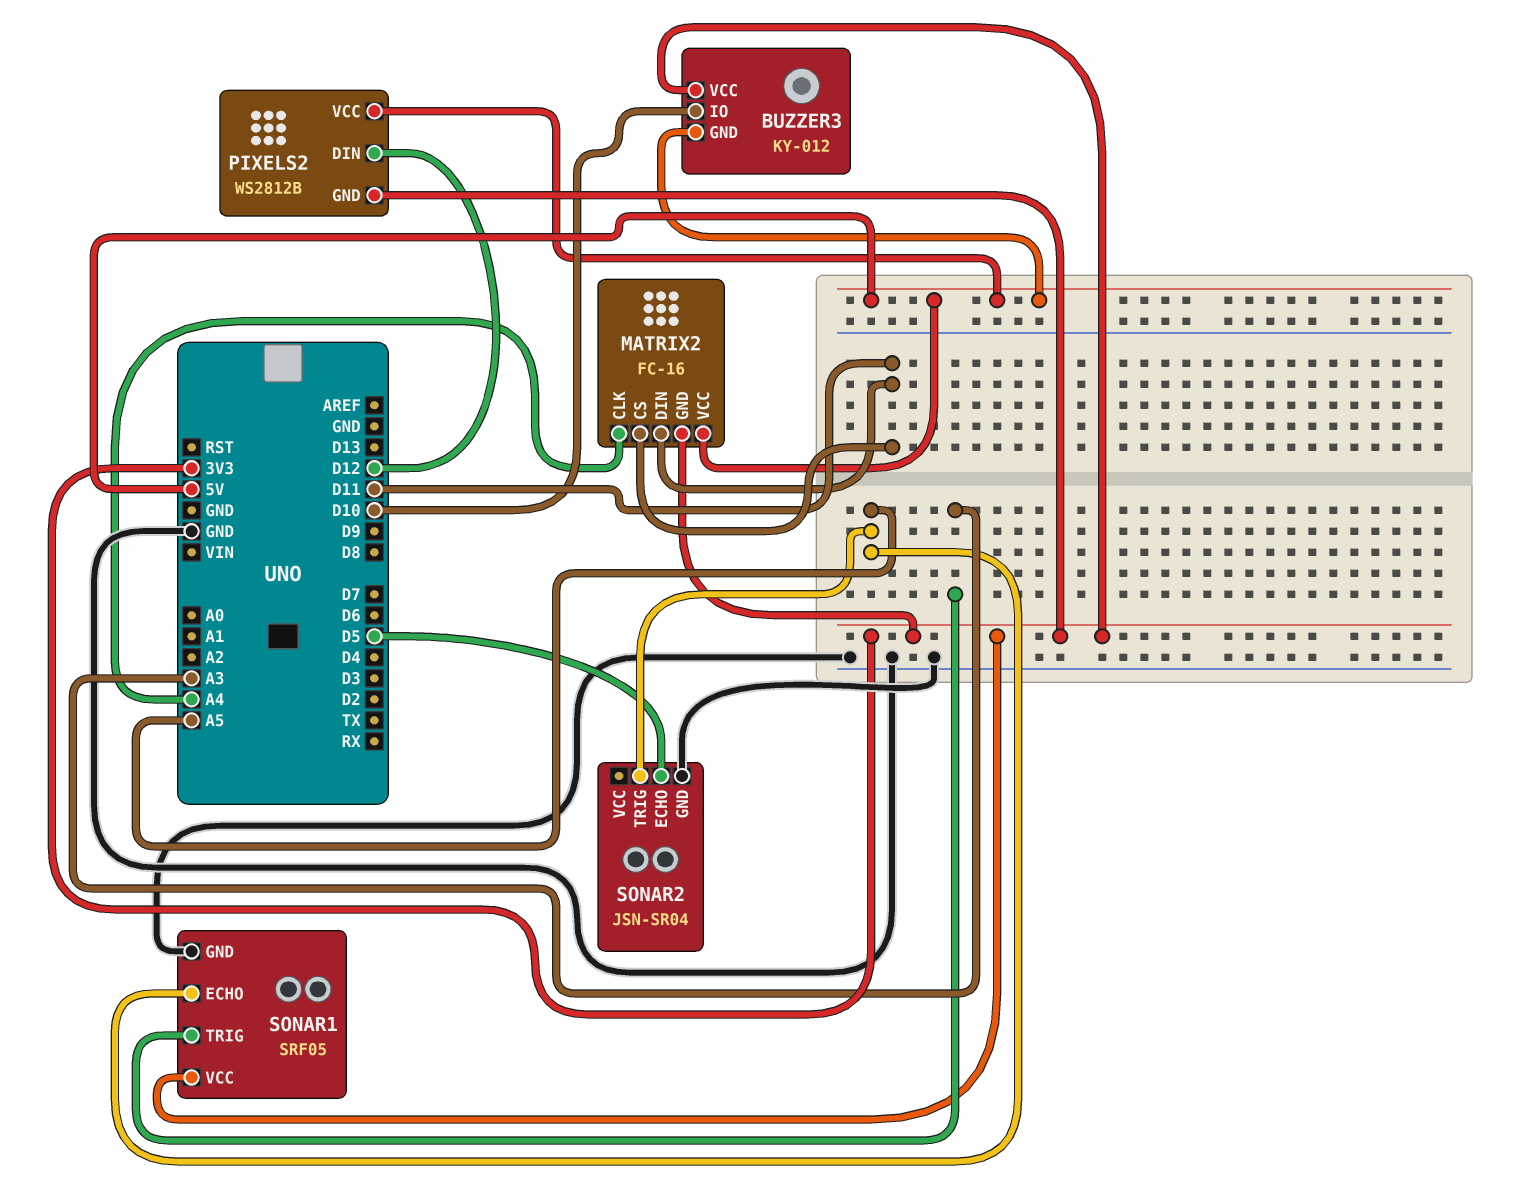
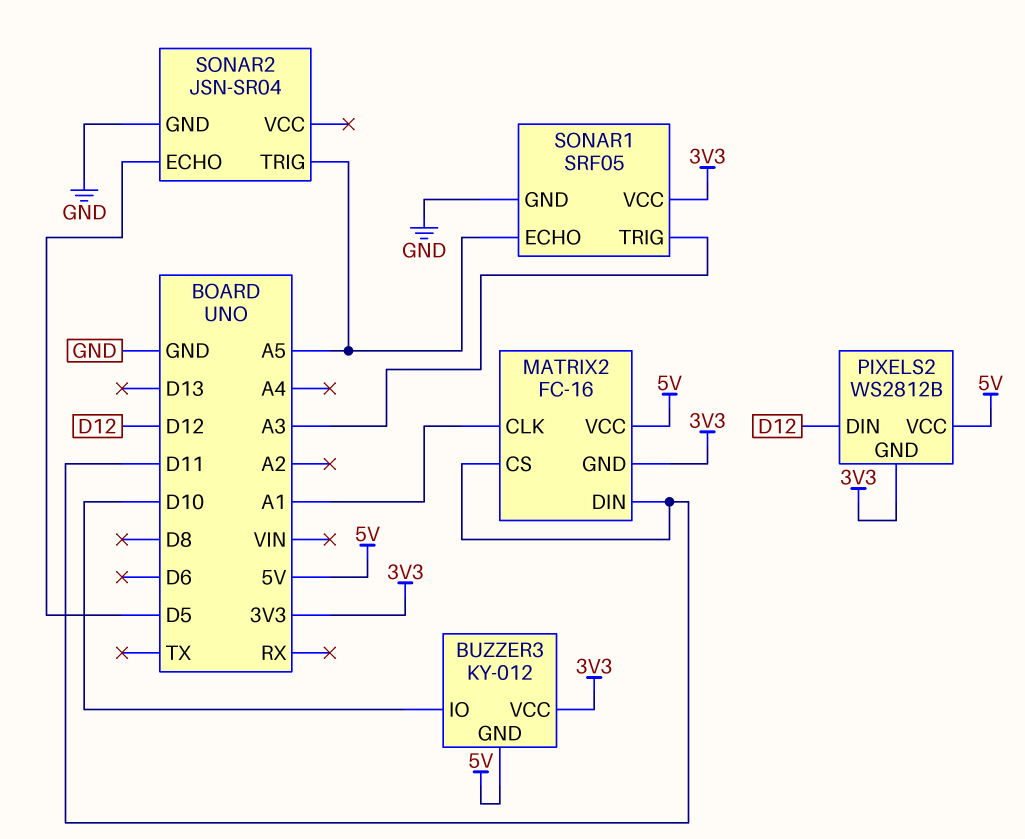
MATRIX2 pin CLK: A4 -> A1

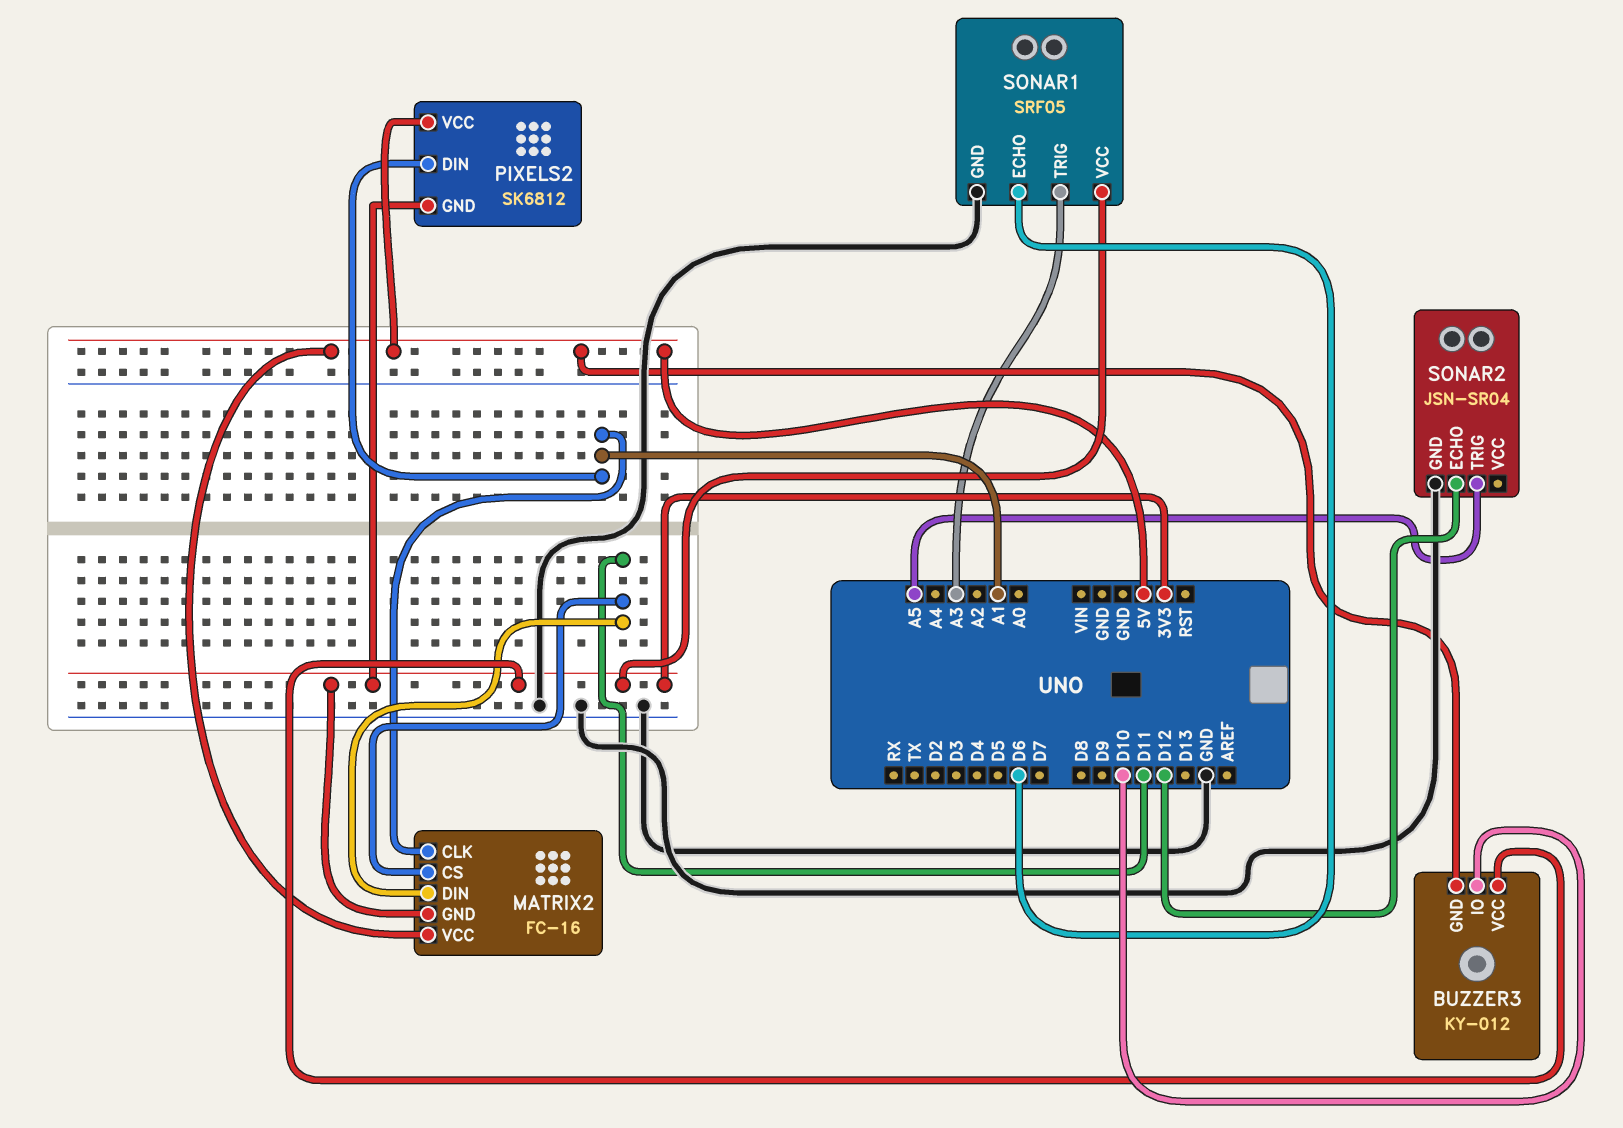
PIXELS2: WS2812B -> SK6812
PIXELS2 pin DIN: D12 -> A1
SONAR1 pin ECHO: A5 -> D6
SONAR2 pin ECHO: D5 -> D12

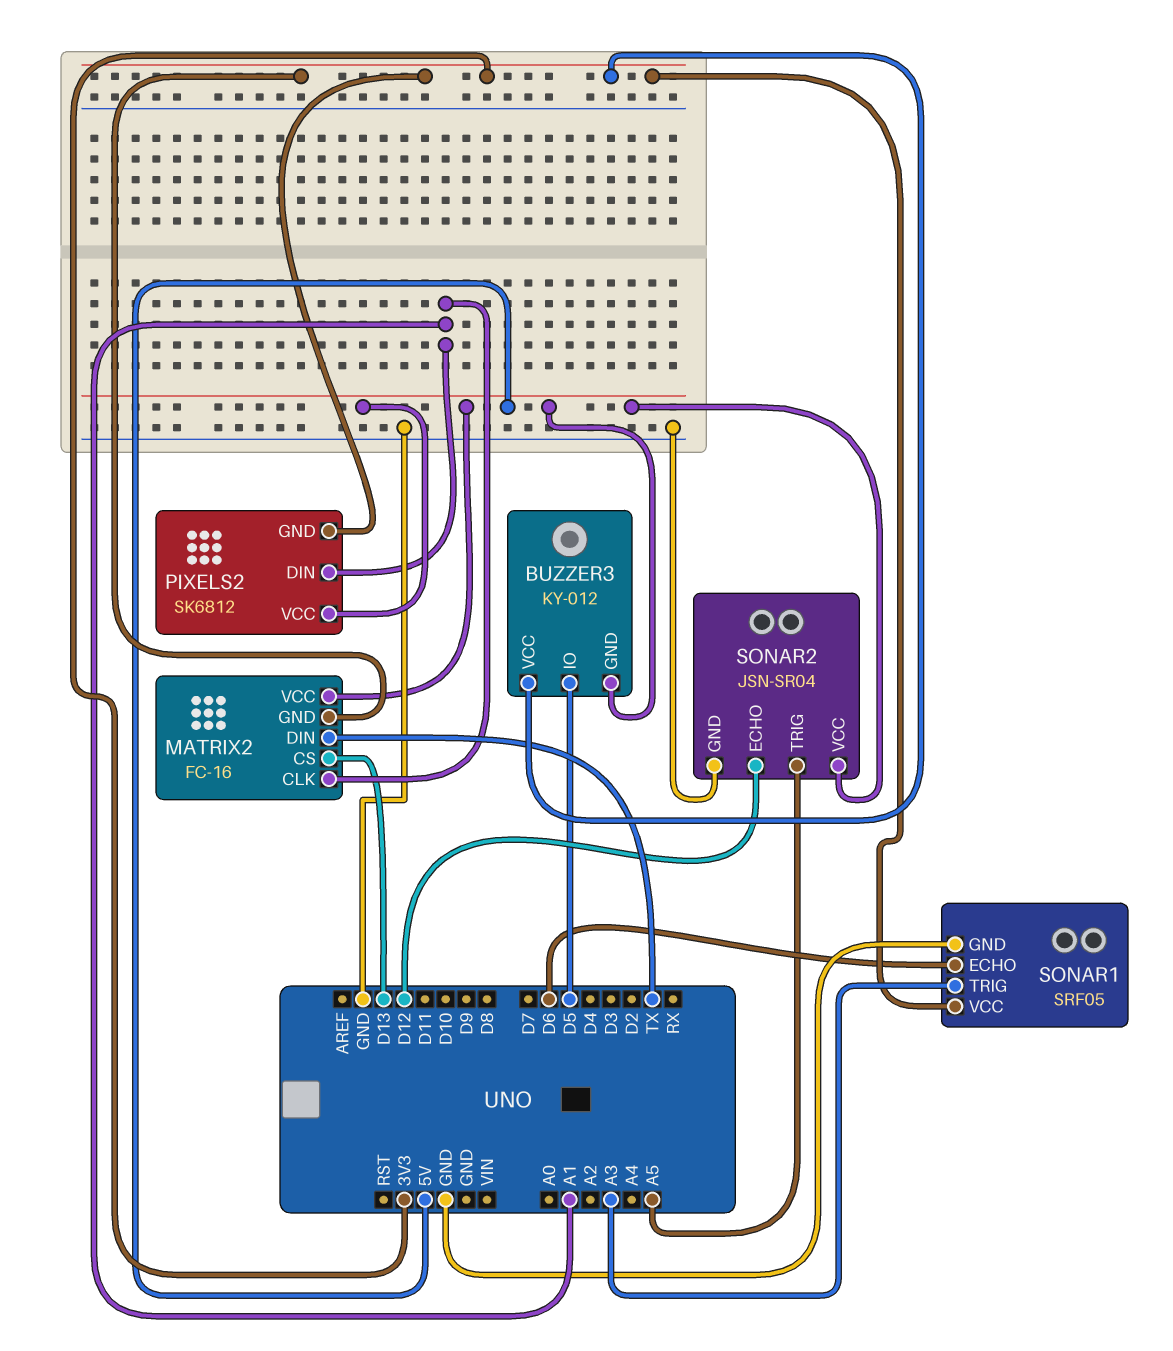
BUZZER3 pin IO: D10 -> D5
MATRIX2 pin CS: D11 -> D13
MATRIX2 pin DIN: D11 -> TX
SONAR2 pin VCC: none -> 5V

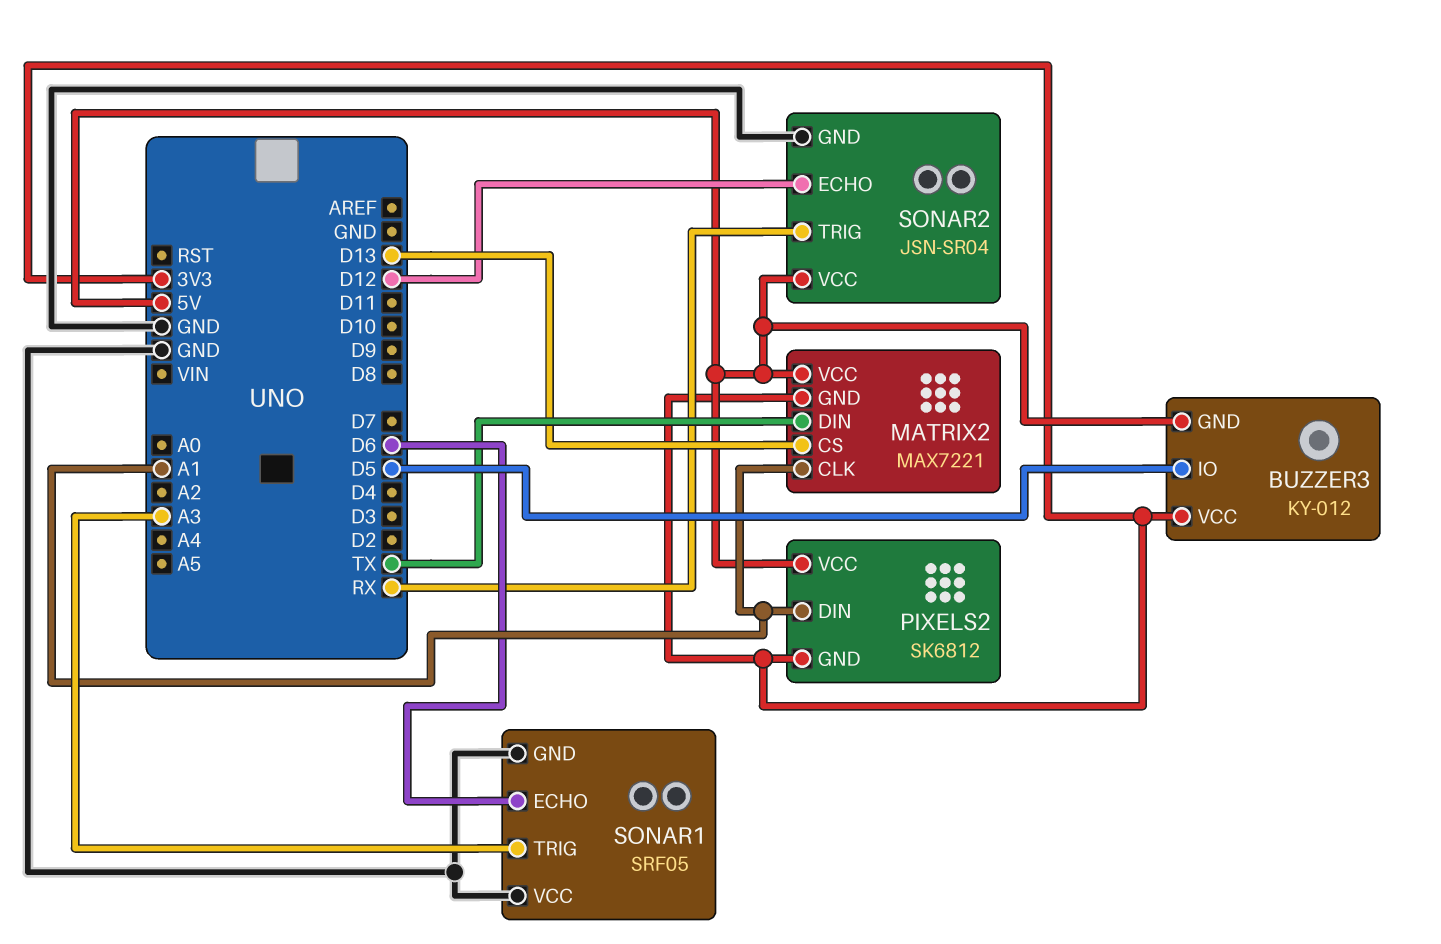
MATRIX2: FC-16 -> MAX7221
SONAR1 pin VCC: 3V3 -> GND
SONAR2 pin TRIG: A5 -> RX

